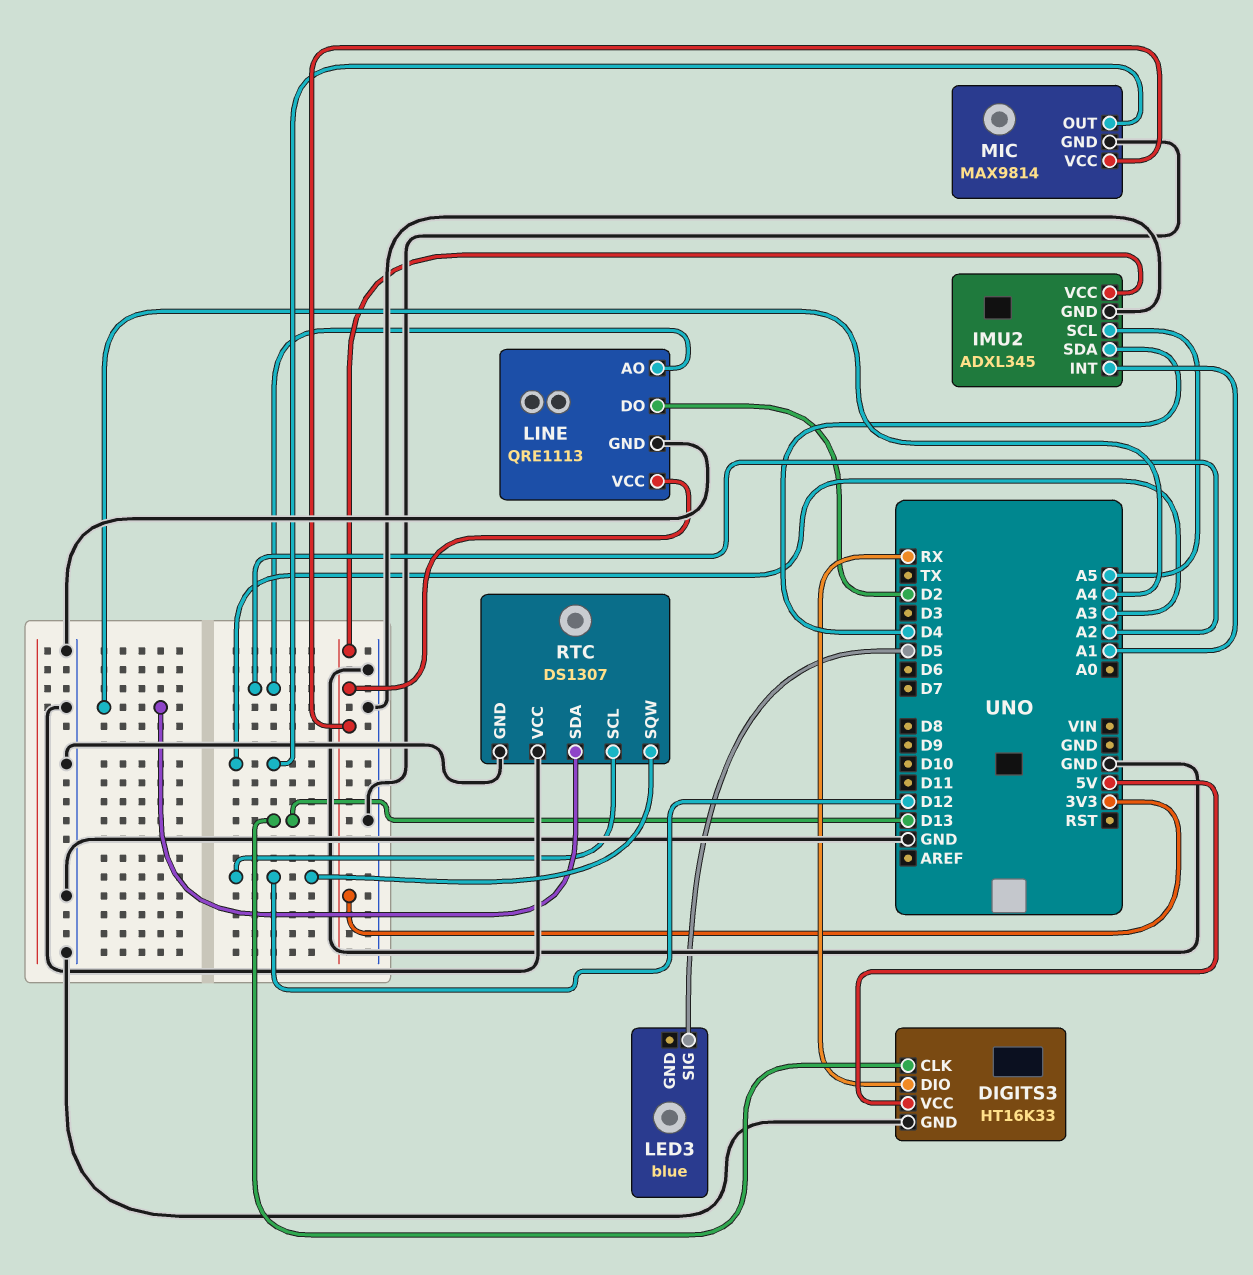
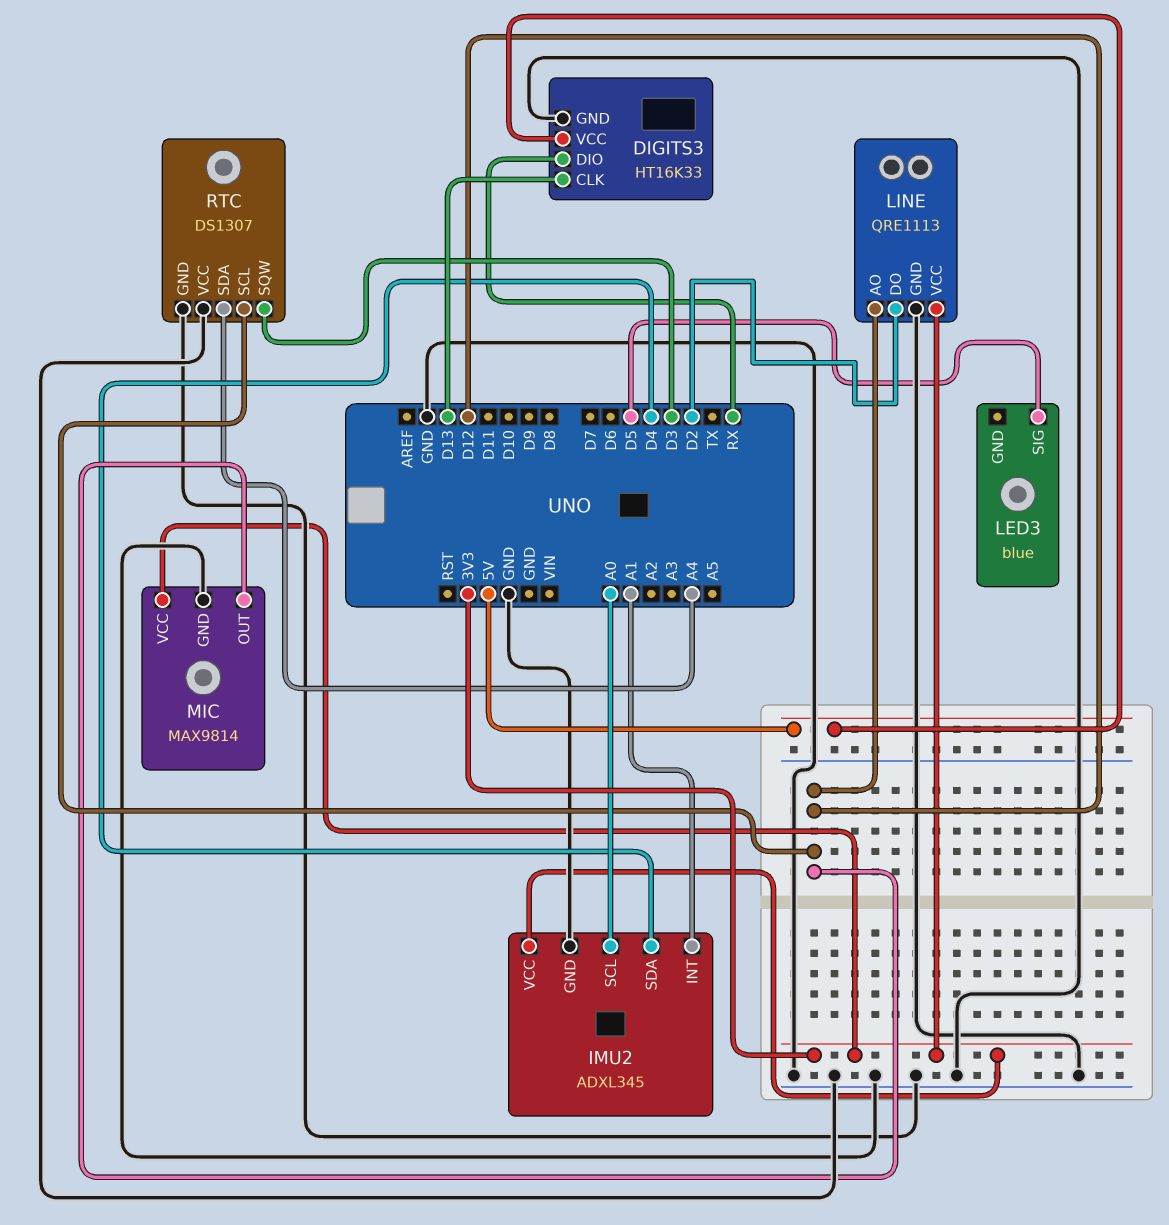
IMU2 pin SCL: A5 -> A0
LINE pin AO: A2 -> D12
MIC pin OUT: A3 -> D12
RTC pin SQW: D12 -> D3

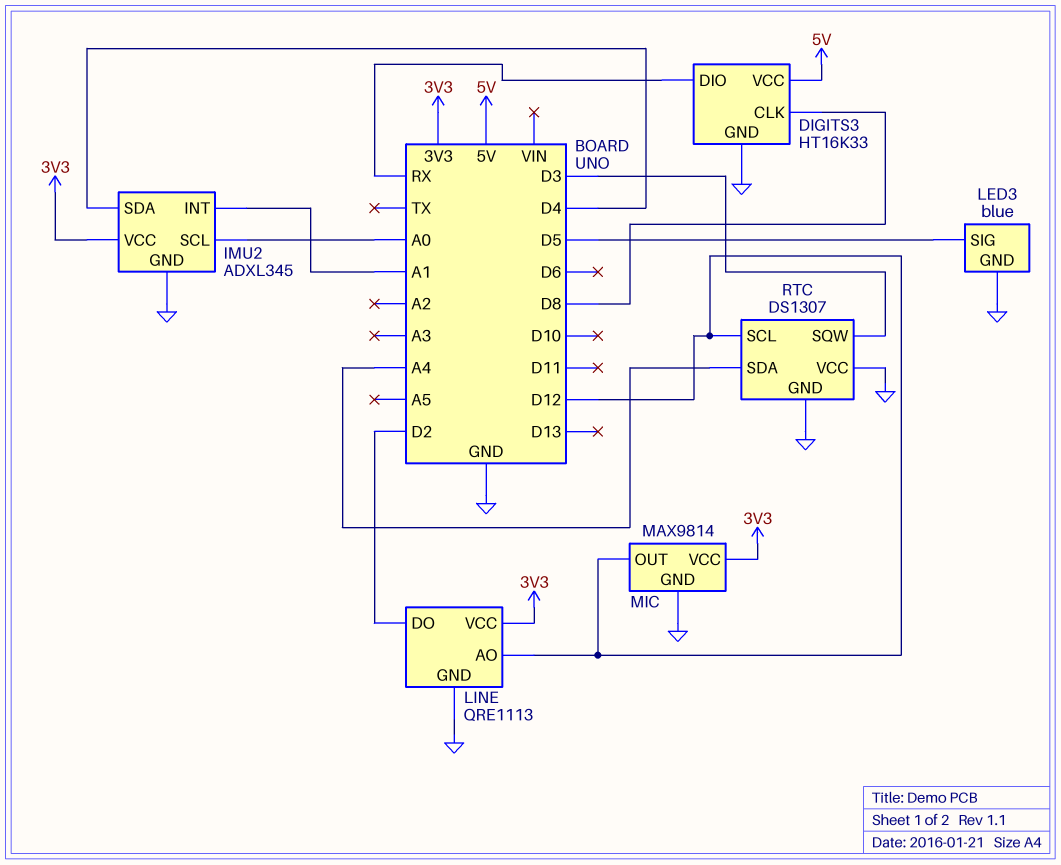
DIGITS3 pin CLK: D13 -> D8
LED3 pin GND: none -> GND

